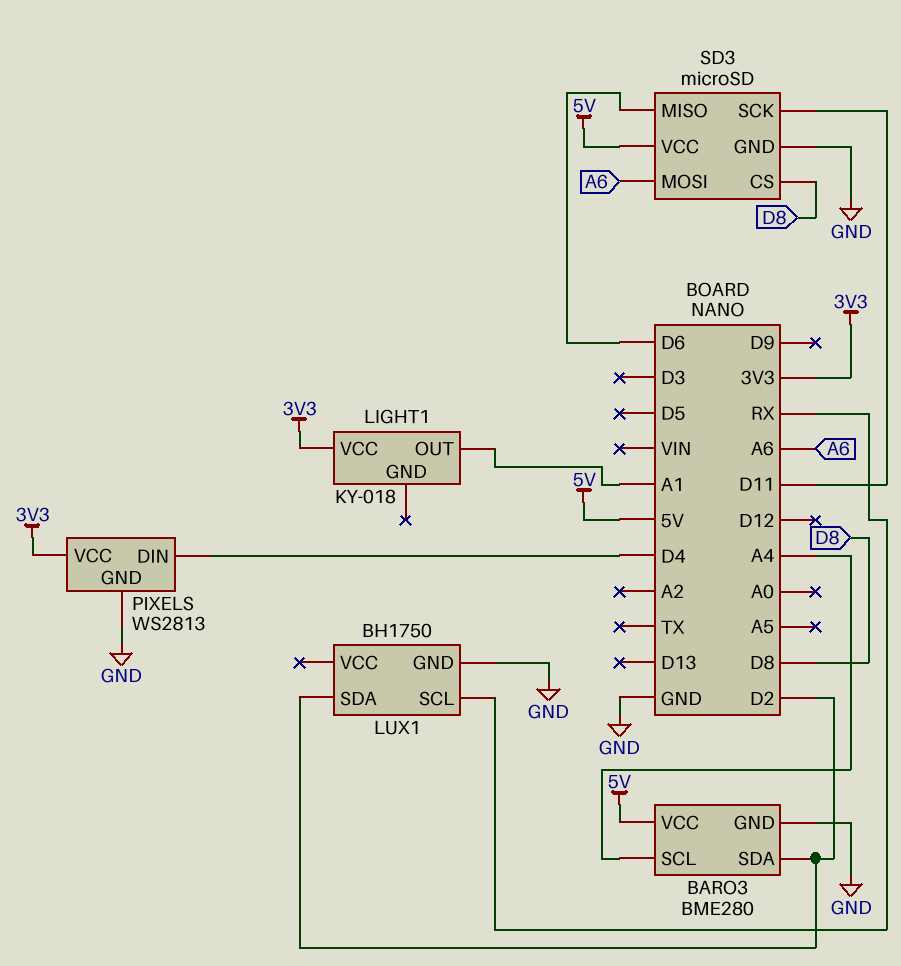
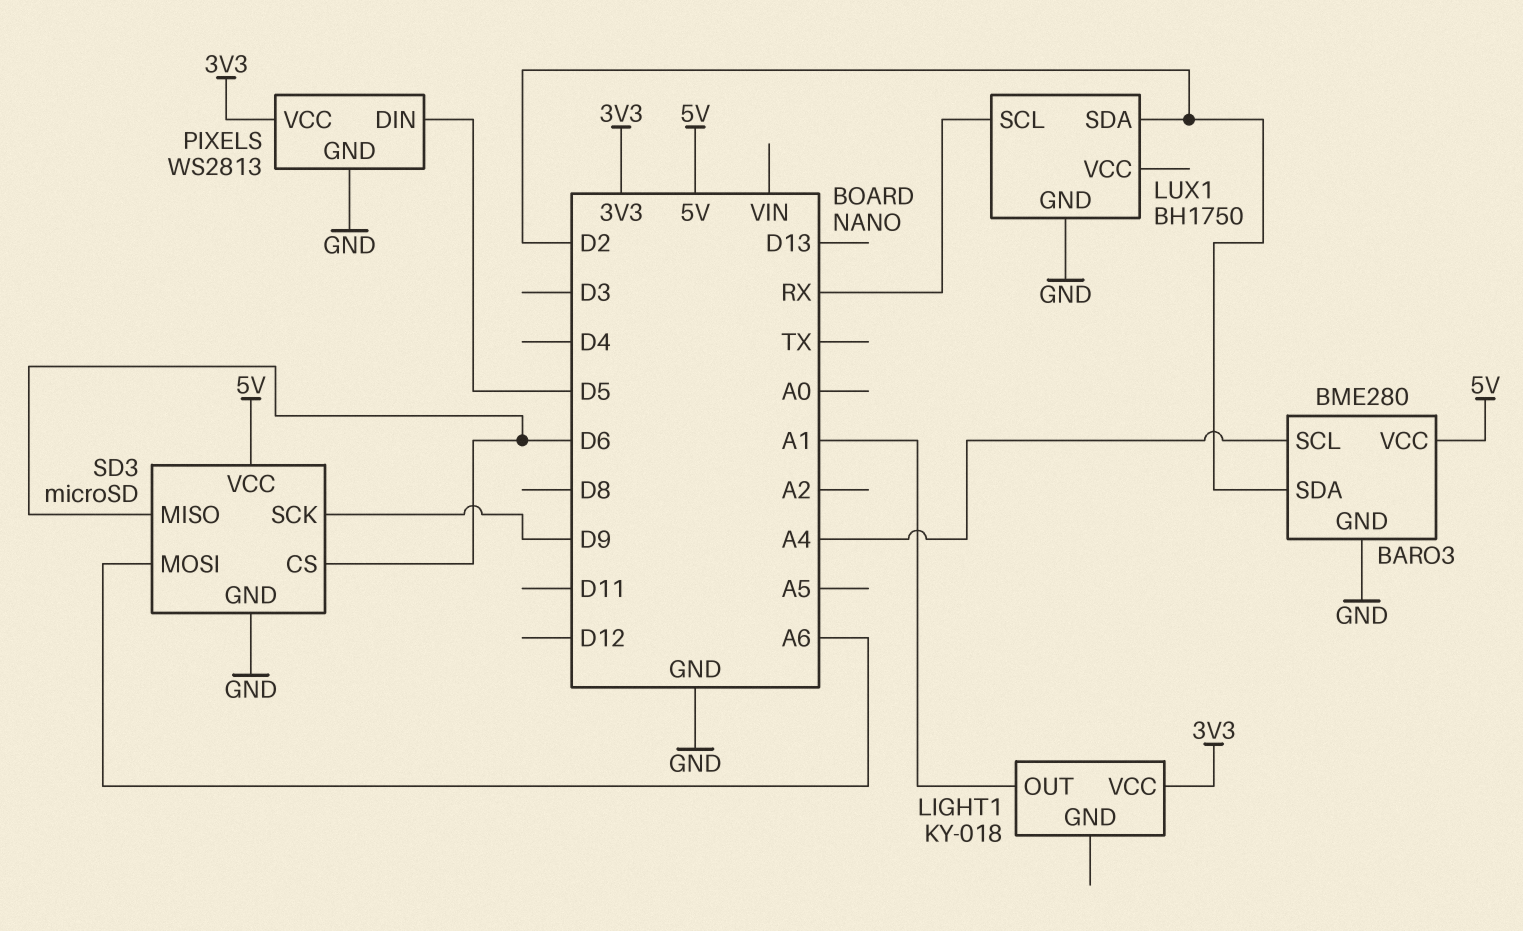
PIXELS pin DIN: D4 -> D5
SD3 pin CS: D8 -> D6
SD3 pin SCK: D11 -> D9

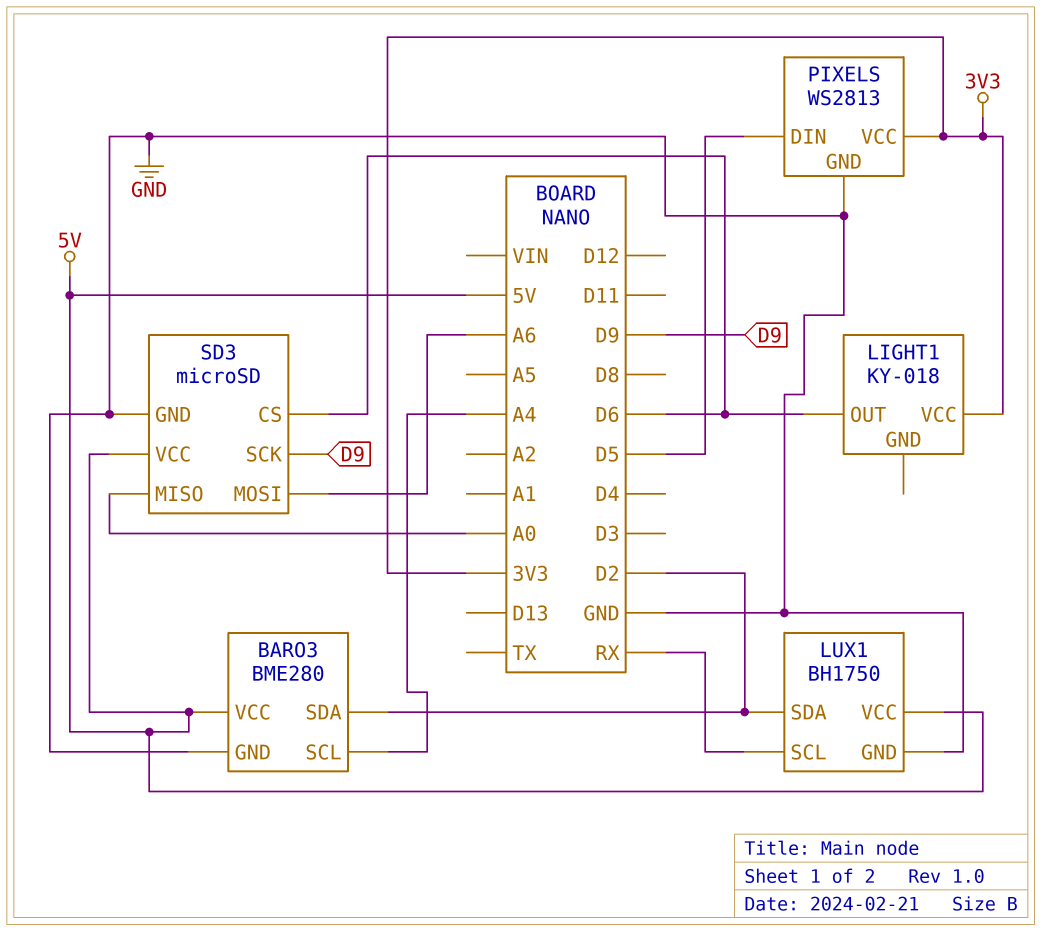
LIGHT1 pin OUT: A1 -> D6
LUX1 pin VCC: none -> 5V
SD3 pin MISO: D6 -> A0

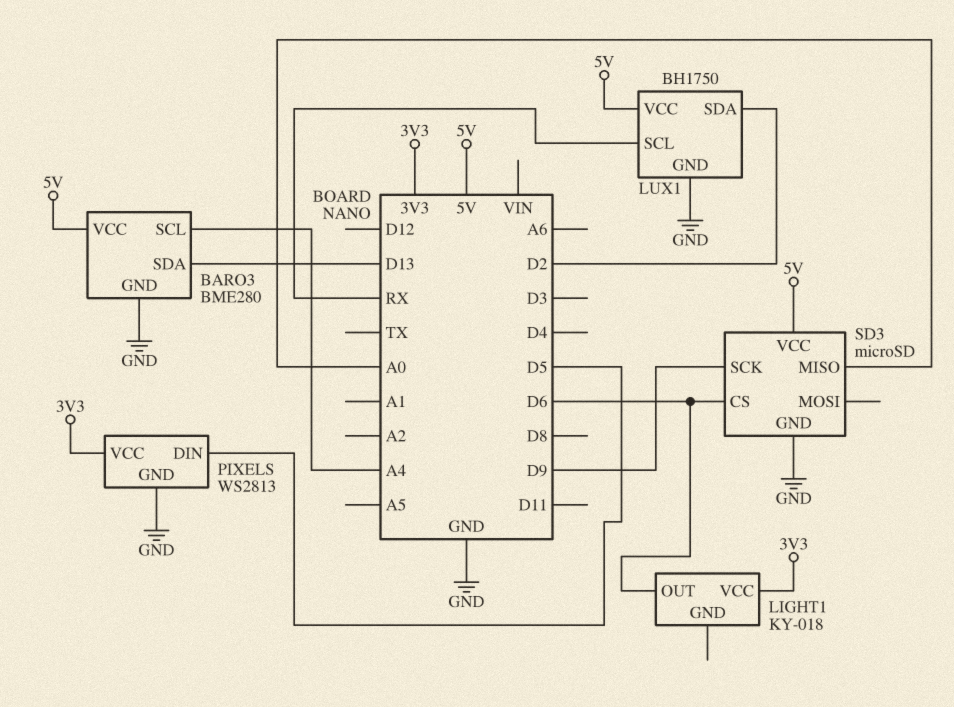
BARO3 pin SDA: D2 -> D13
SD3 pin MOSI: A6 -> none

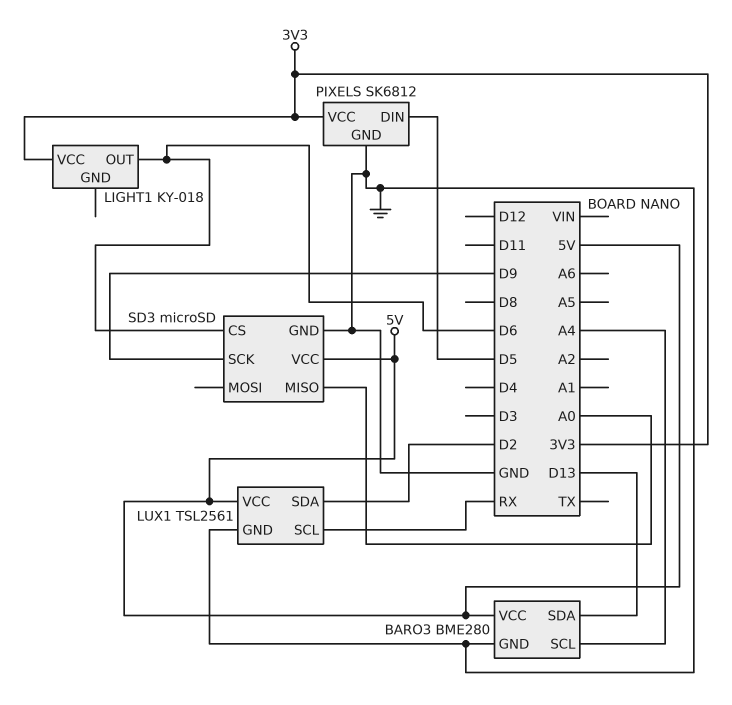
LUX1: BH1750 -> TSL2561
PIXELS: WS2813 -> SK6812

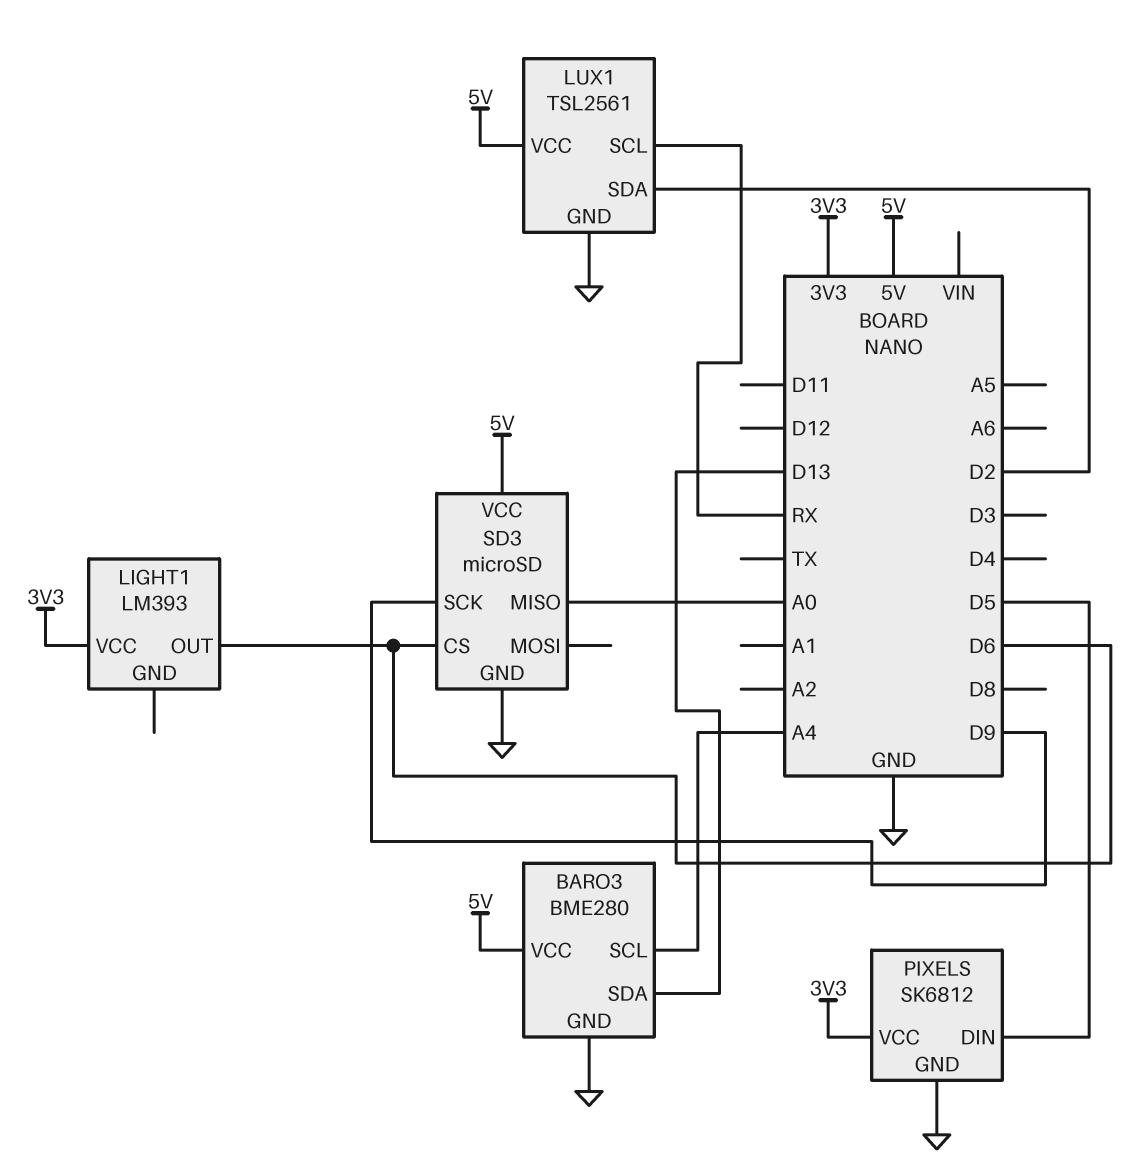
LIGHT1: KY-018 -> LM393

